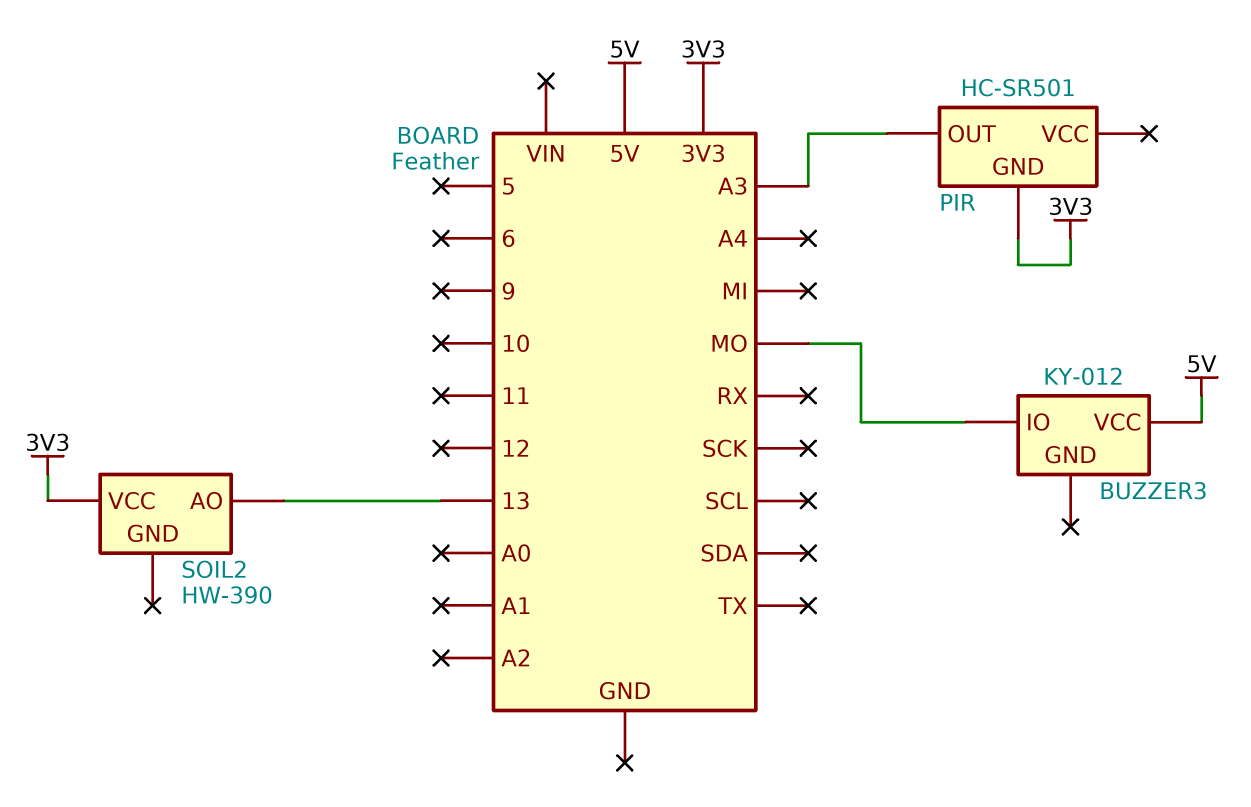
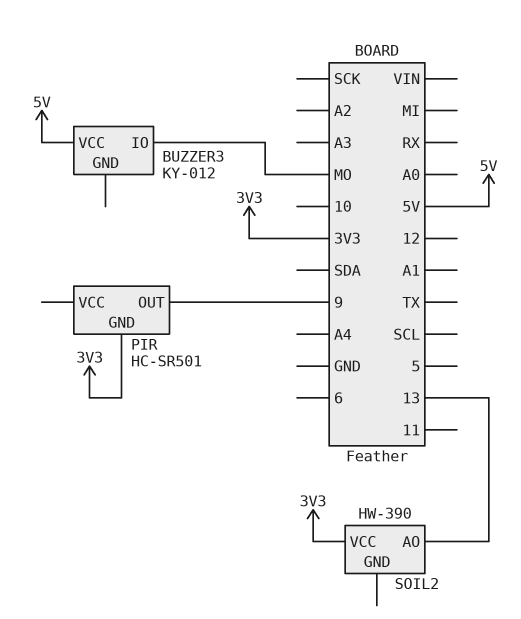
PIR pin OUT: A3 -> 9

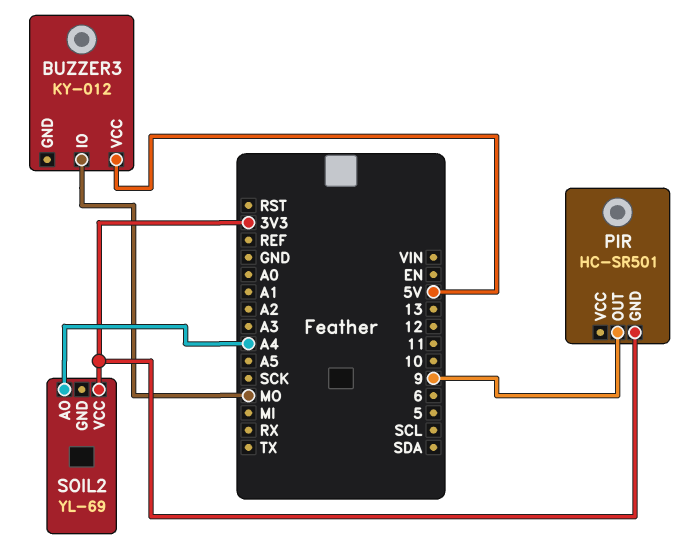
SOIL2: HW-390 -> YL-69
SOIL2 pin AO: 13 -> A4

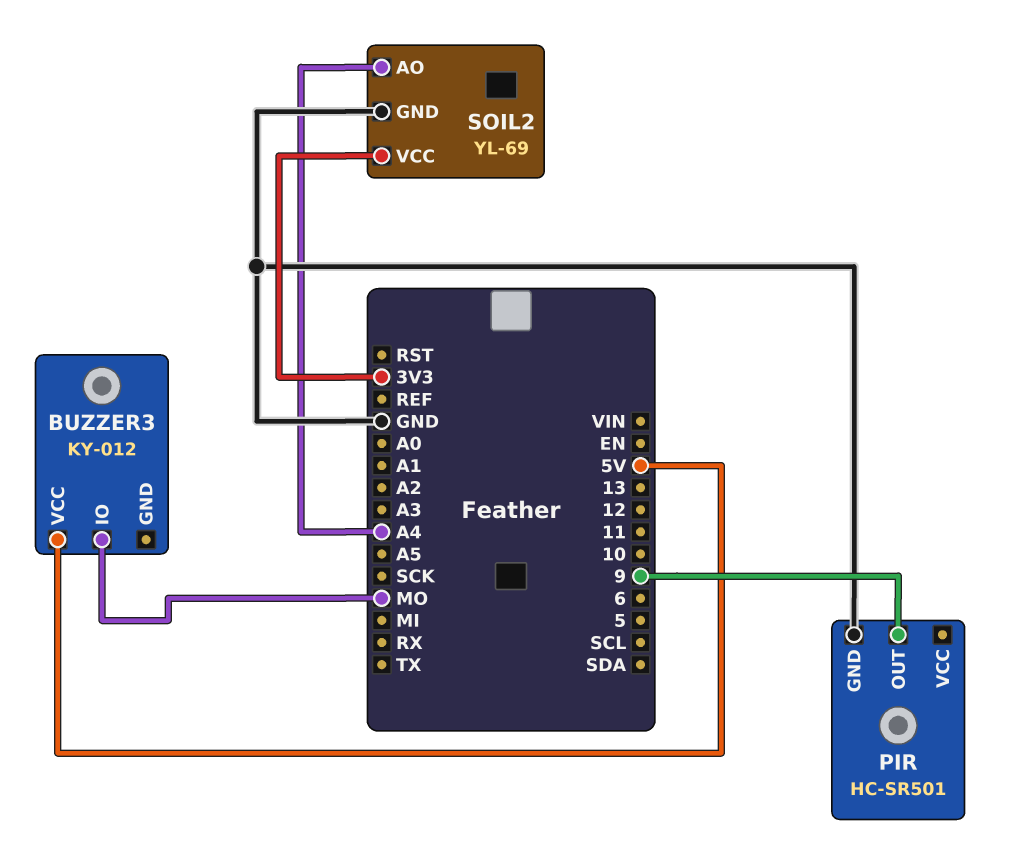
PIR pin GND: 3V3 -> GND
SOIL2 pin GND: none -> GND

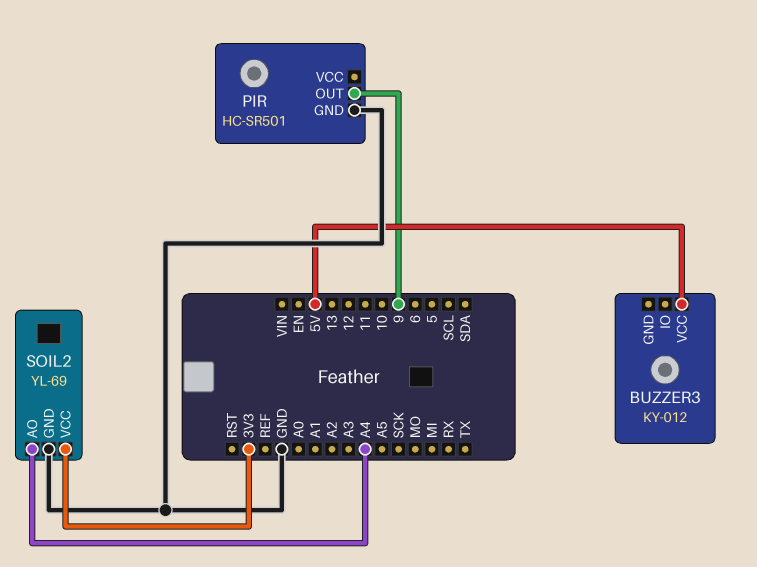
BUZZER3 pin IO: MO -> none

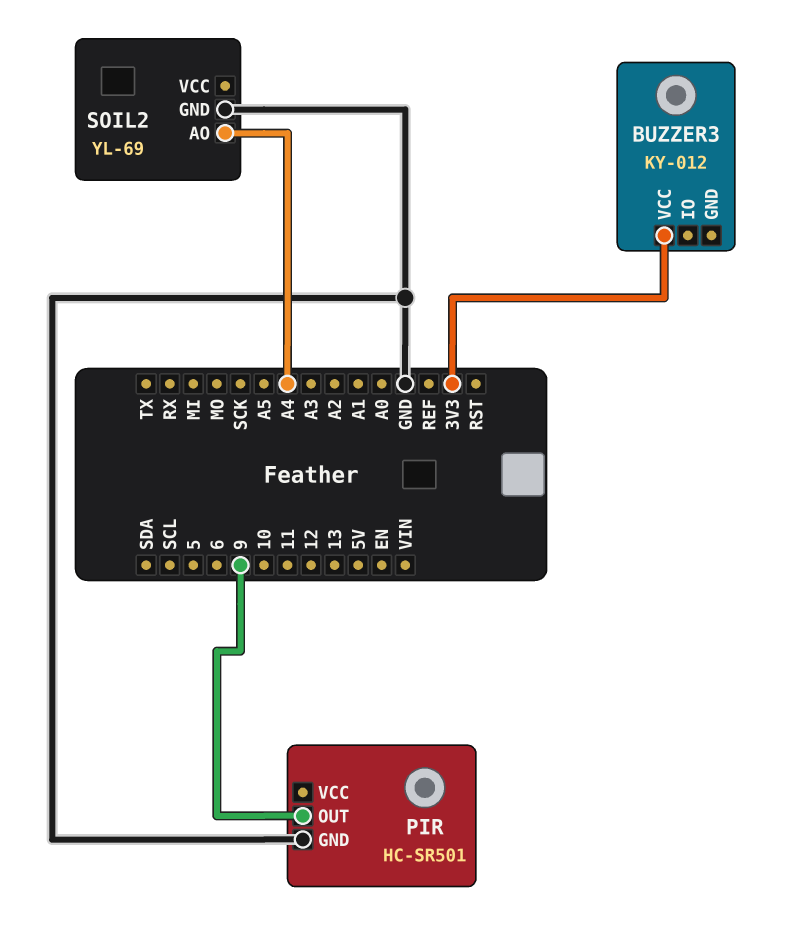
BUZZER3 pin VCC: 5V -> 3V3
SOIL2 pin VCC: 3V3 -> none

